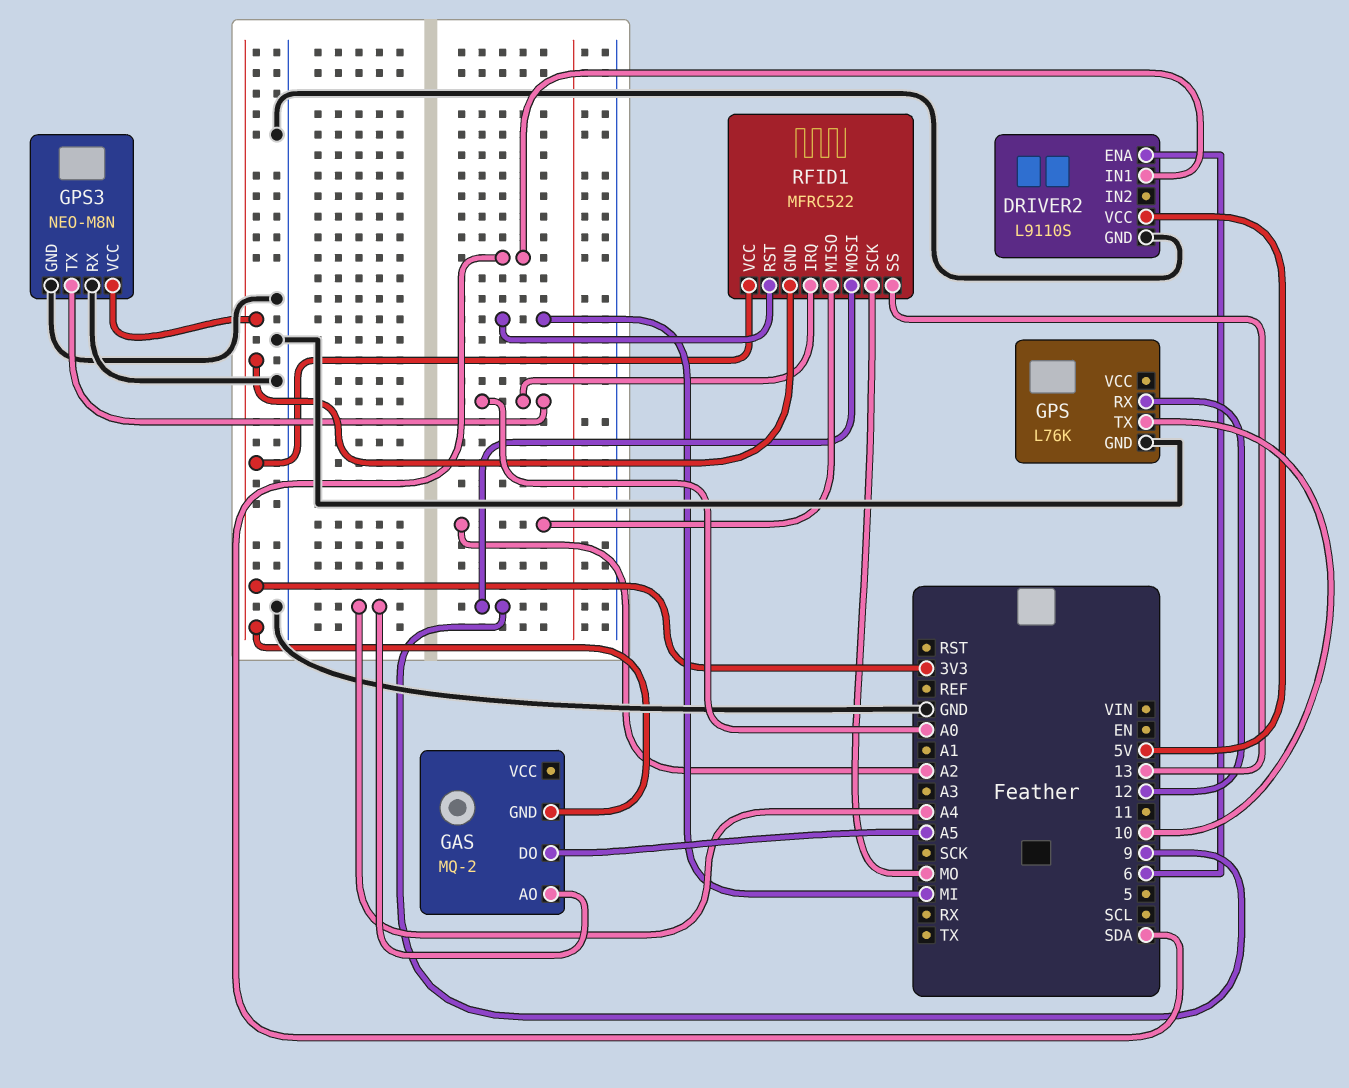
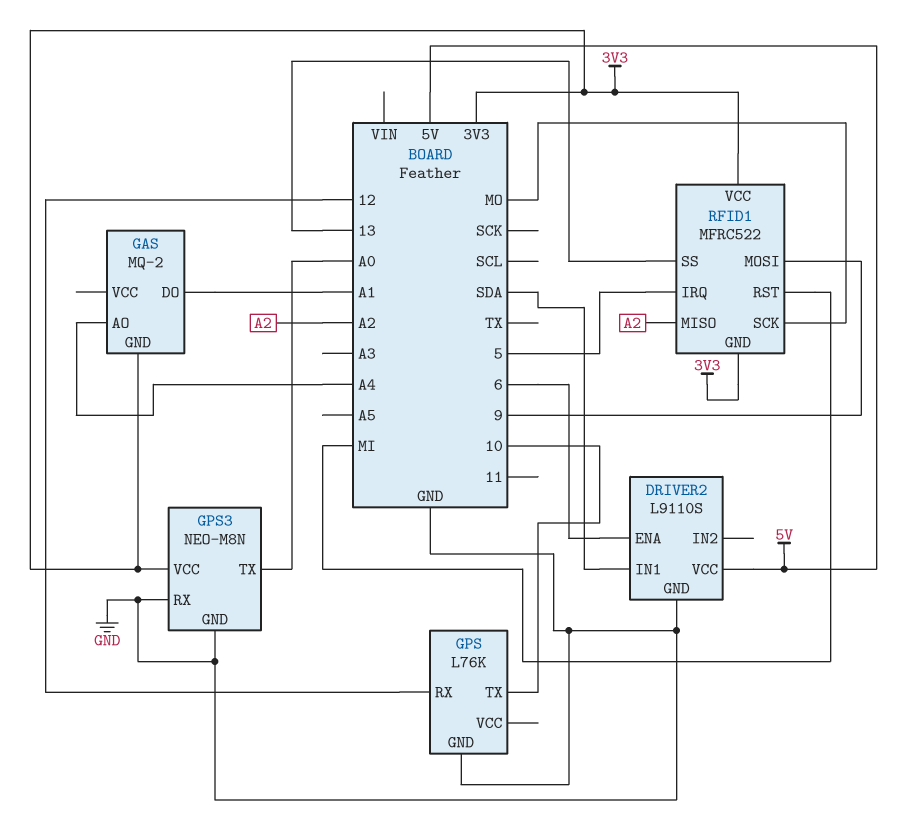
GAS pin DO: A5 -> A1
RFID1 pin IRQ: A0 -> 5

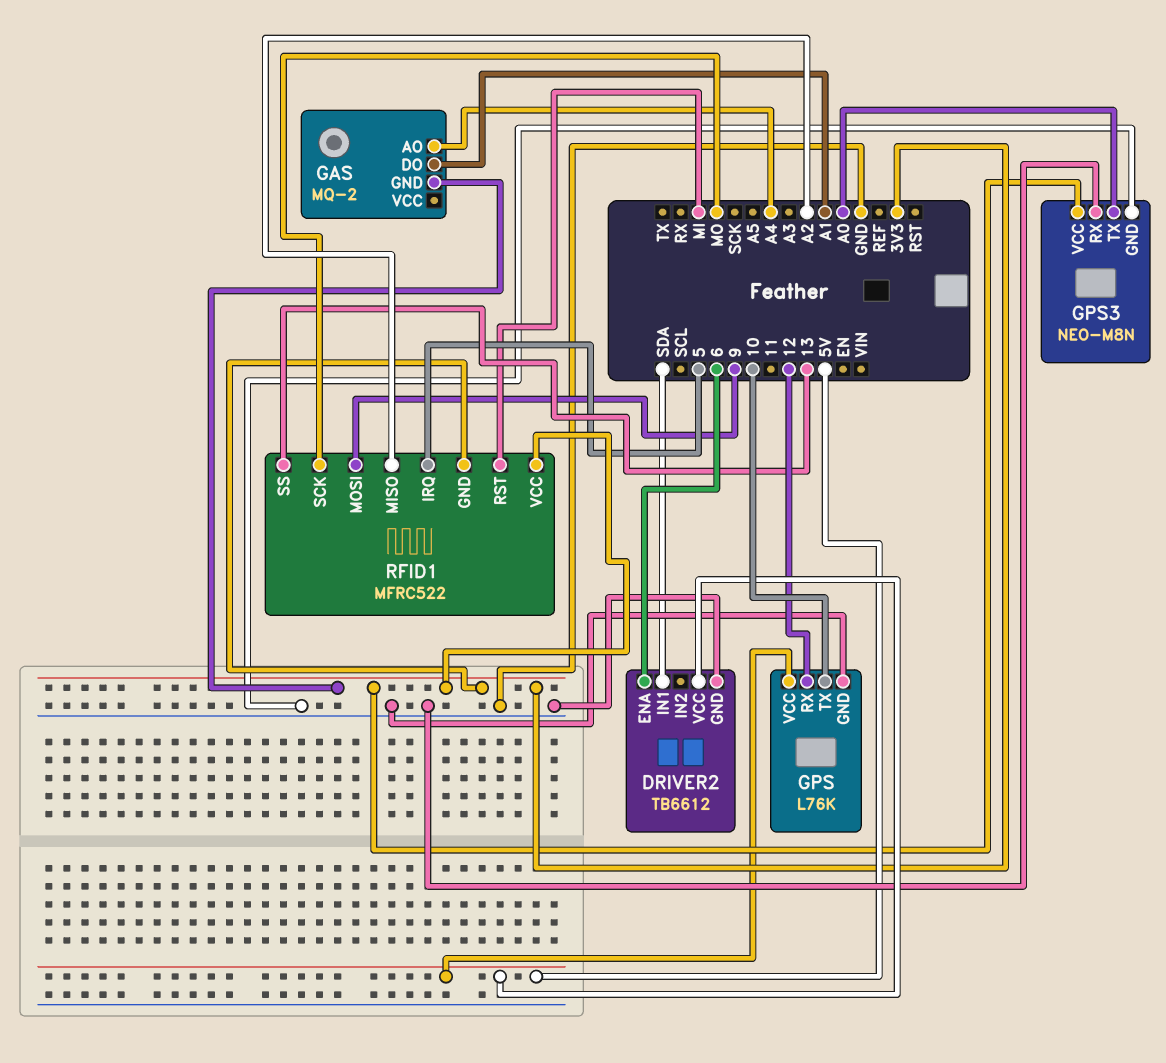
DRIVER2: L9110S -> TB6612
GPS pin VCC: none -> 5V

